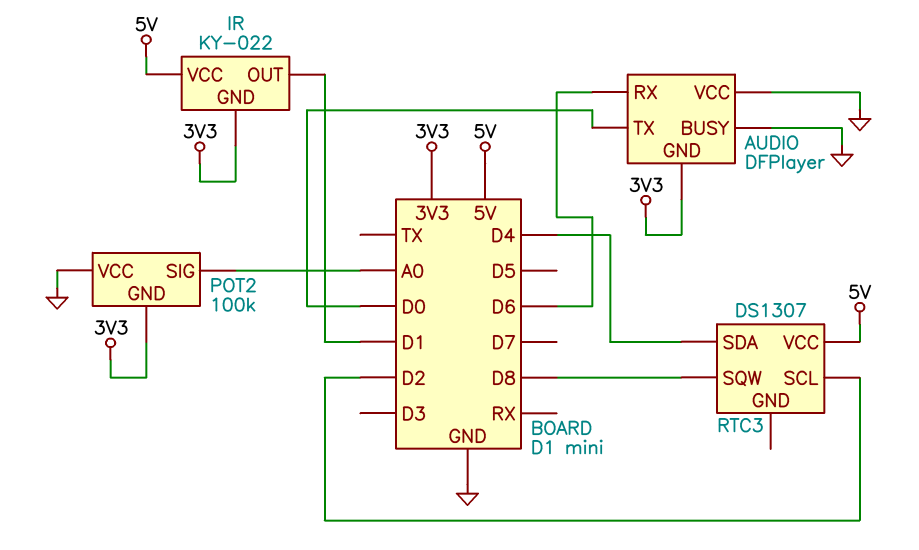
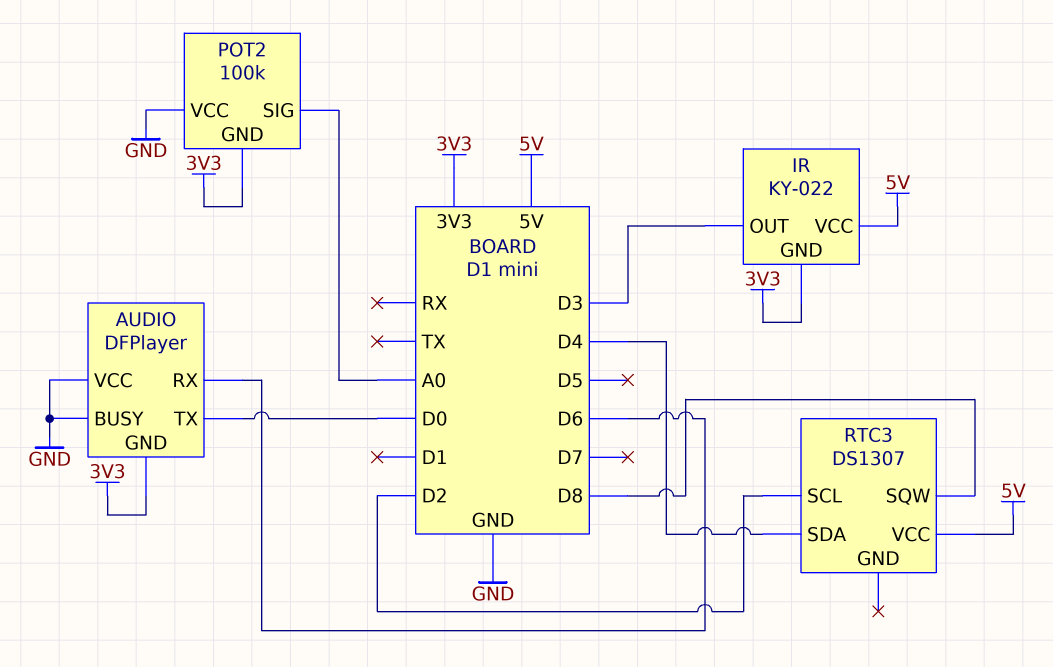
IR pin OUT: D1 -> D3

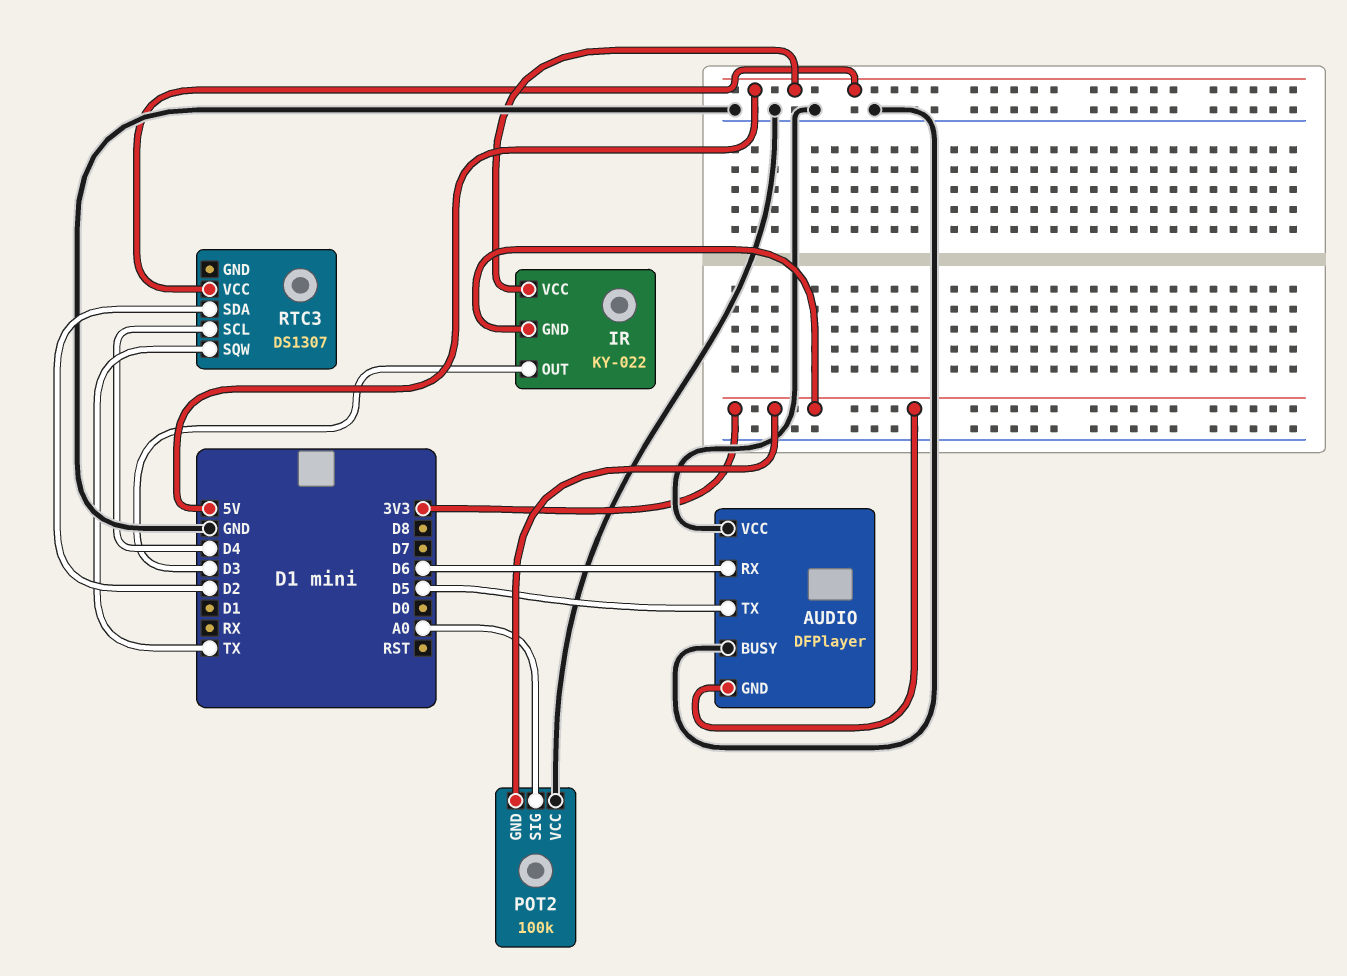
AUDIO pin TX: D0 -> D5
RTC3 pin SCL: D2 -> D4
RTC3 pin SDA: D4 -> D2
RTC3 pin SQW: D8 -> TX

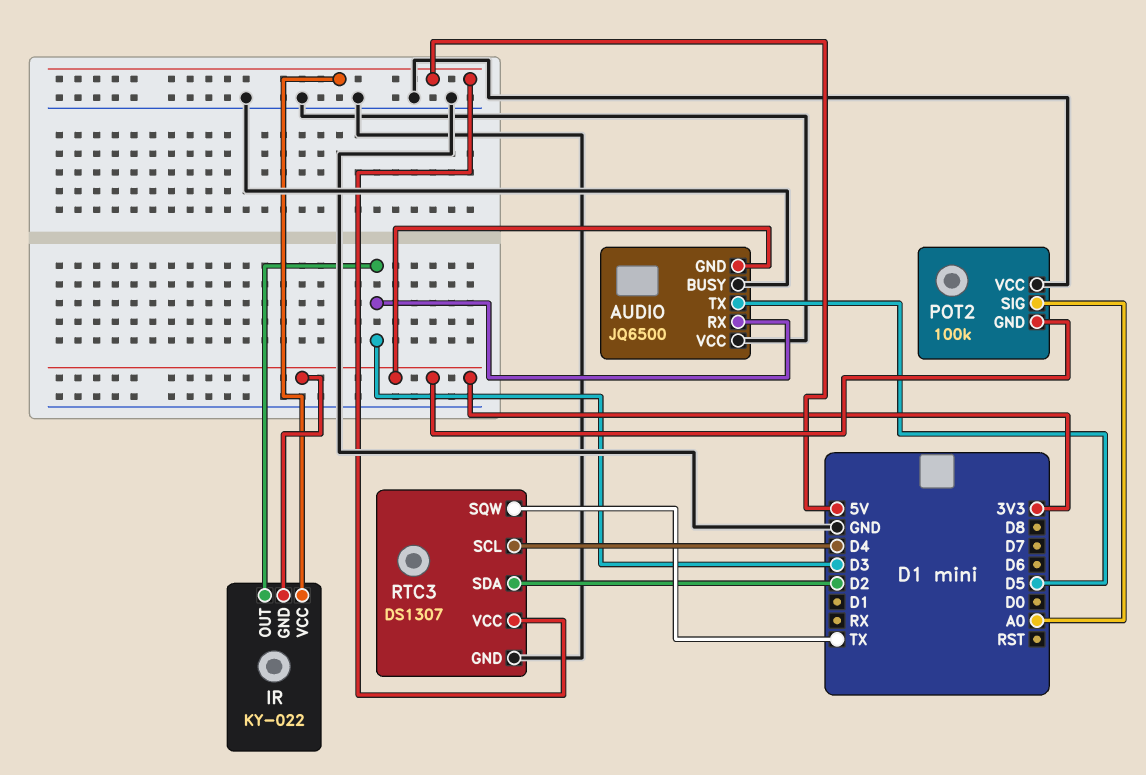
AUDIO: DFPlayer -> JQ6500
AUDIO pin RX: D6 -> D3
RTC3 pin GND: none -> GND

